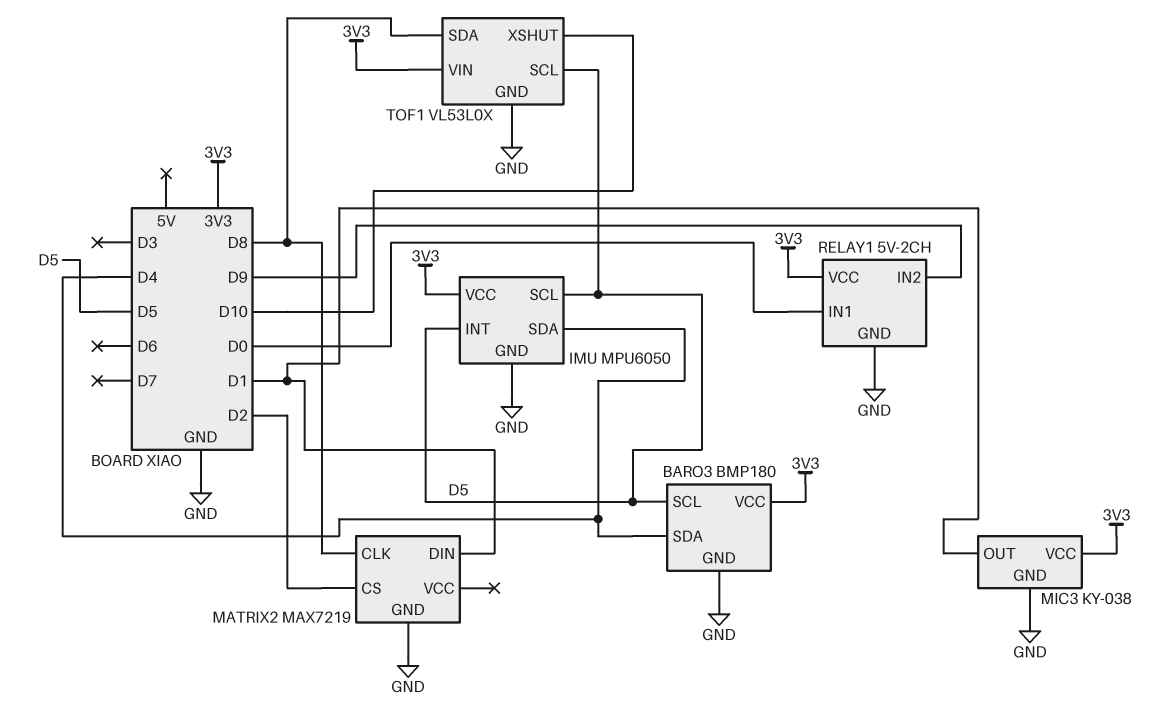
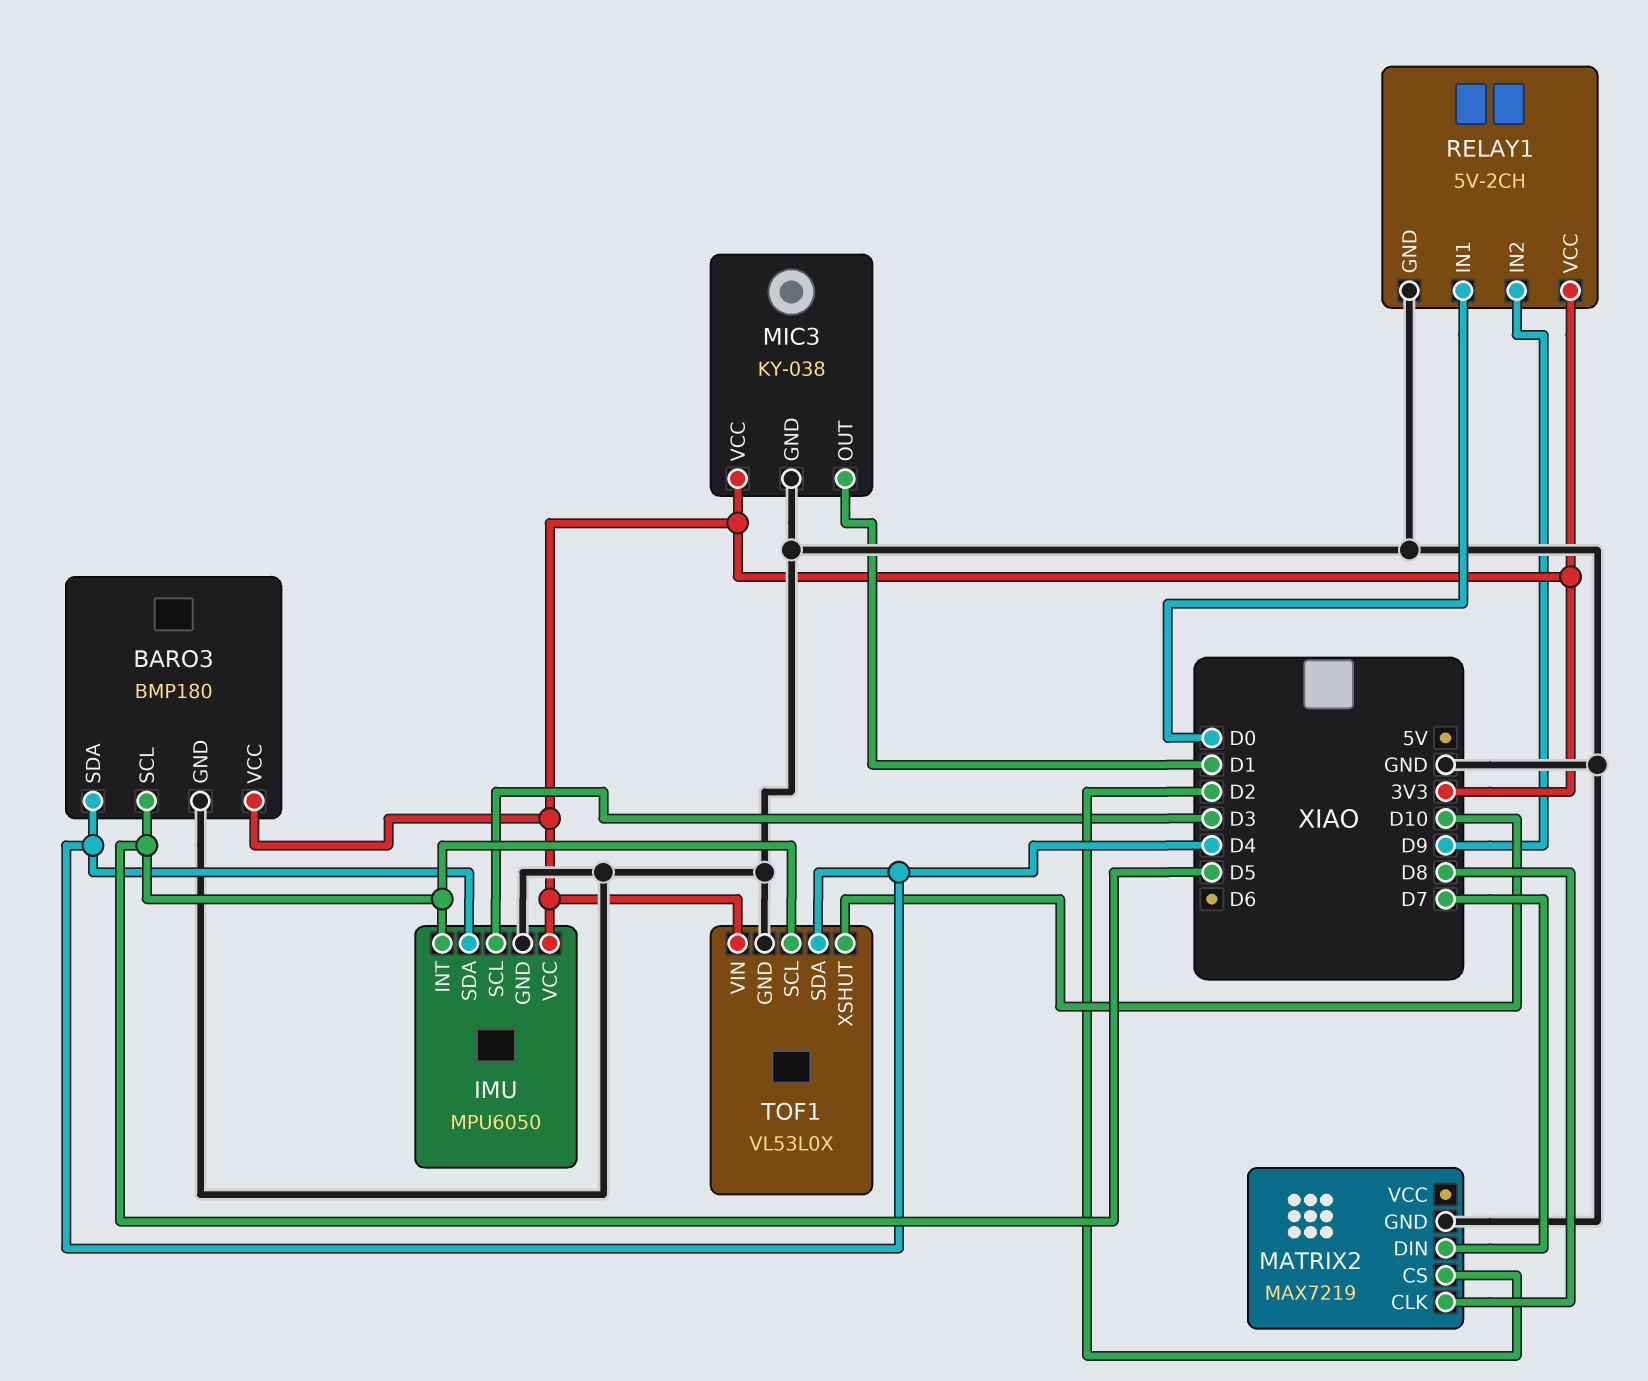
IMU pin SCL: D5 -> D3
MATRIX2 pin DIN: D1 -> D7
TOF1 pin SDA: D8 -> D4

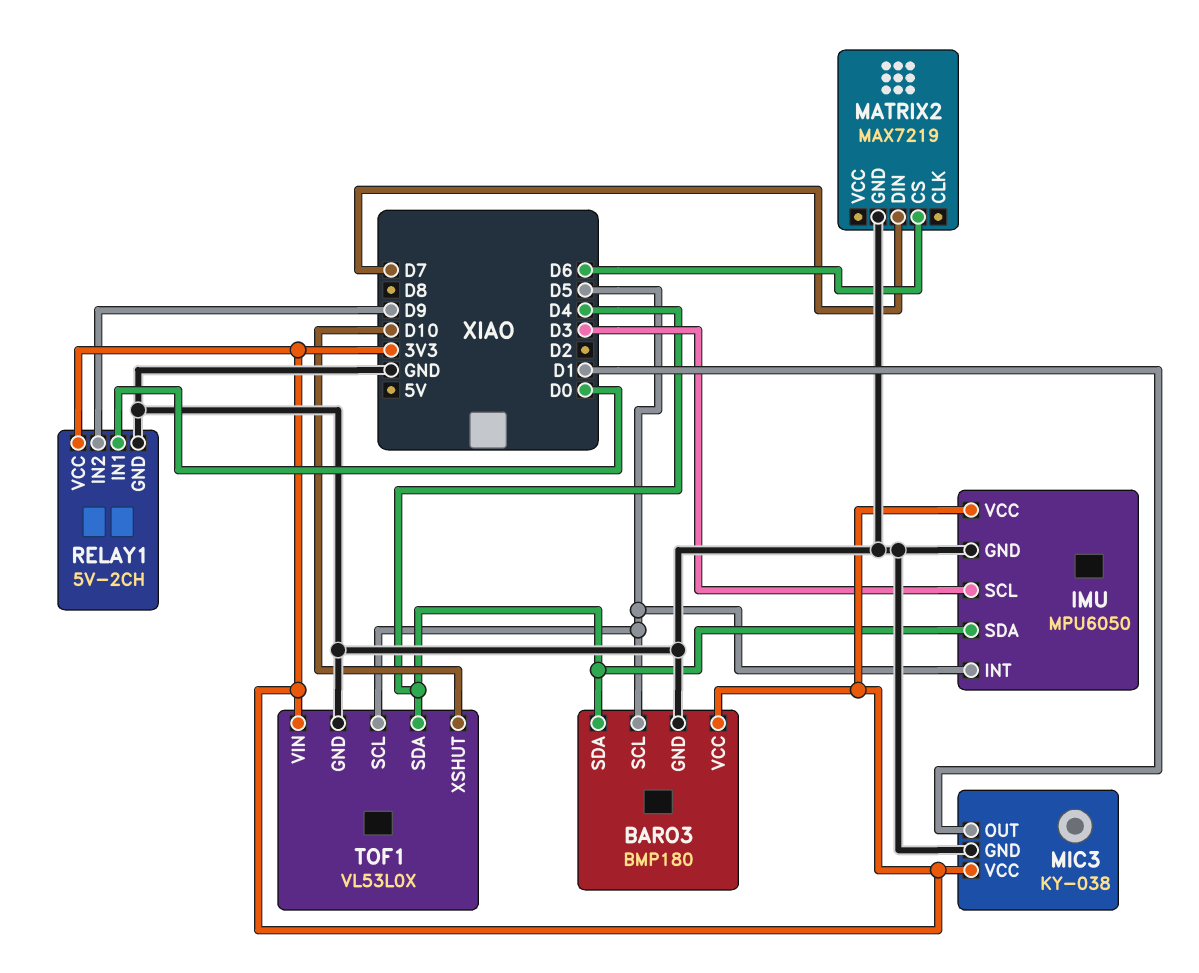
MATRIX2 pin CLK: D8 -> none
MATRIX2 pin CS: D2 -> D6

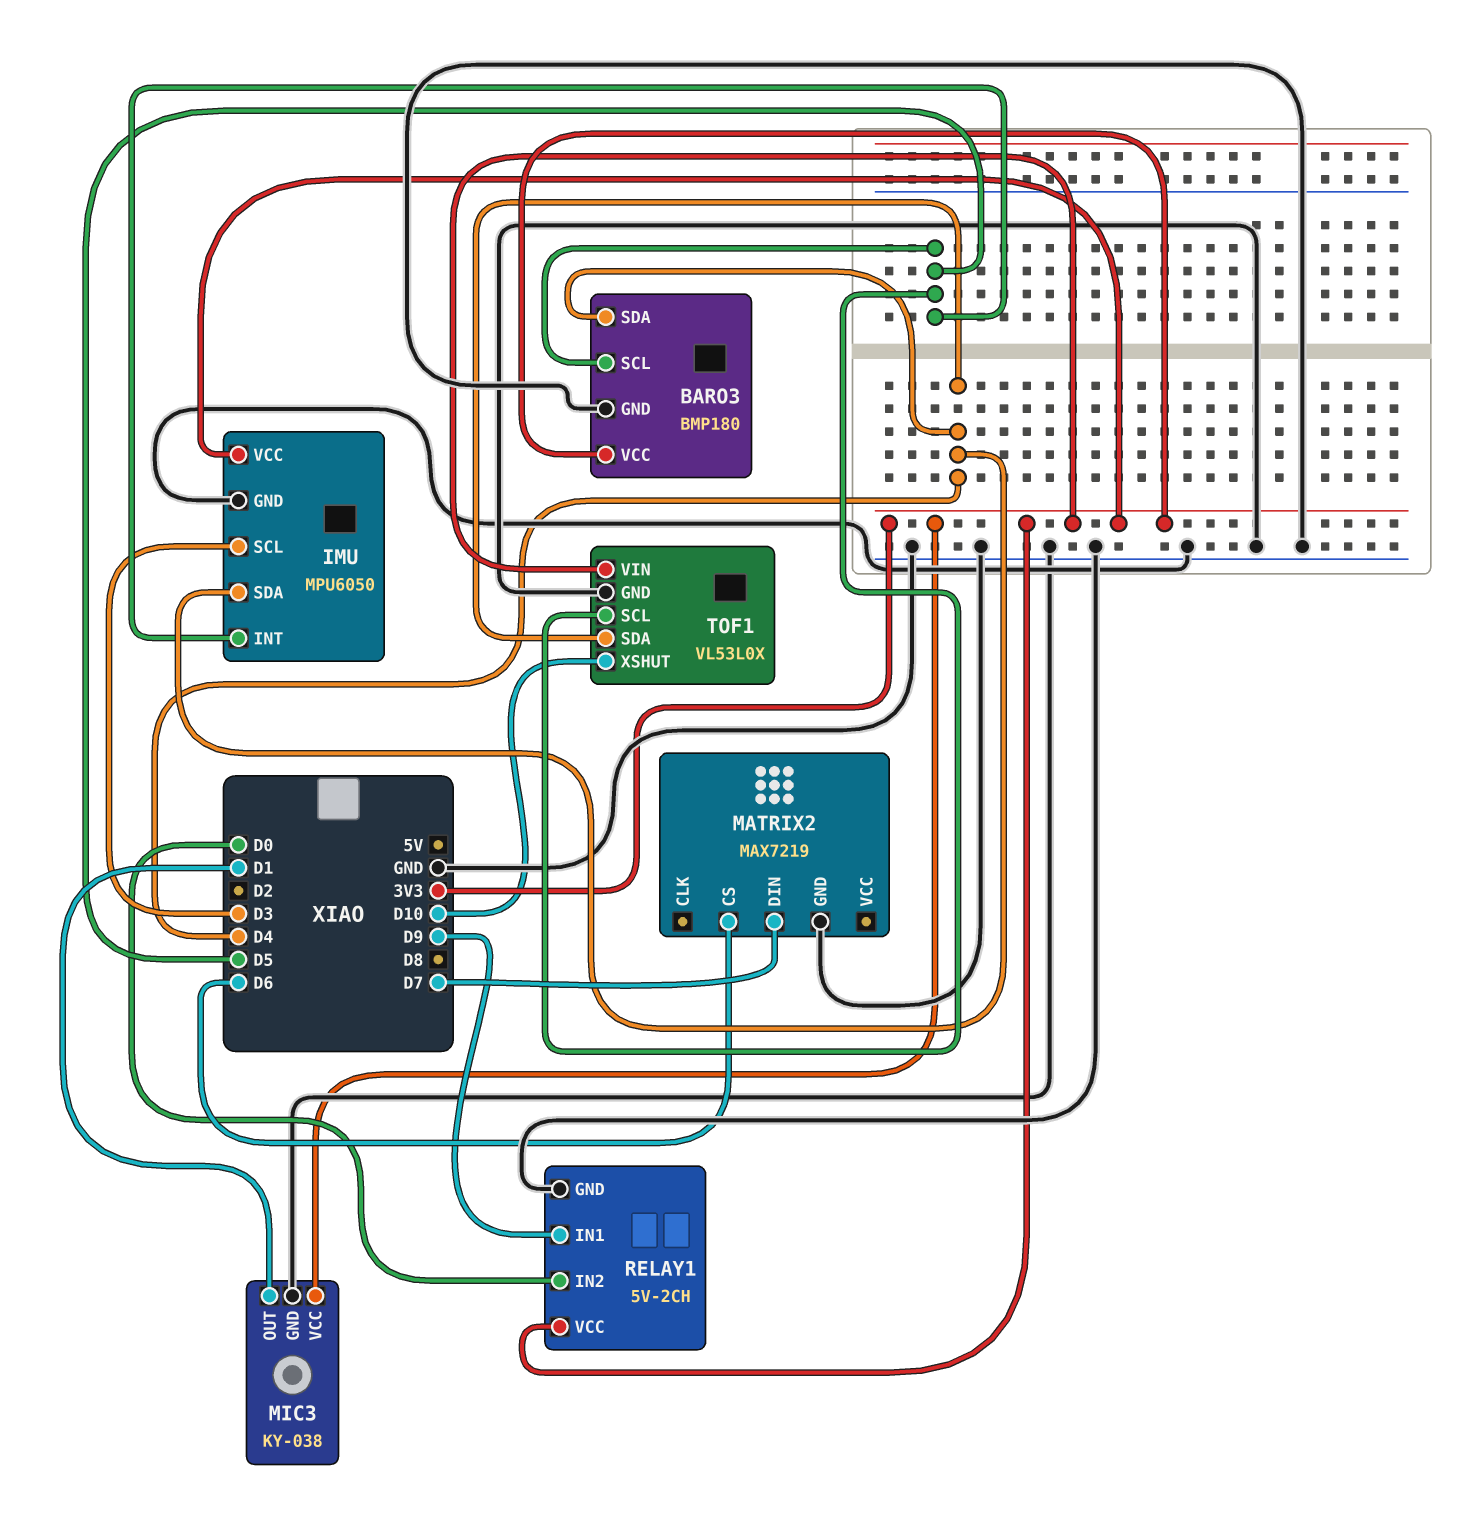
RELAY1 pin IN1: D0 -> D9
RELAY1 pin IN2: D9 -> D0

